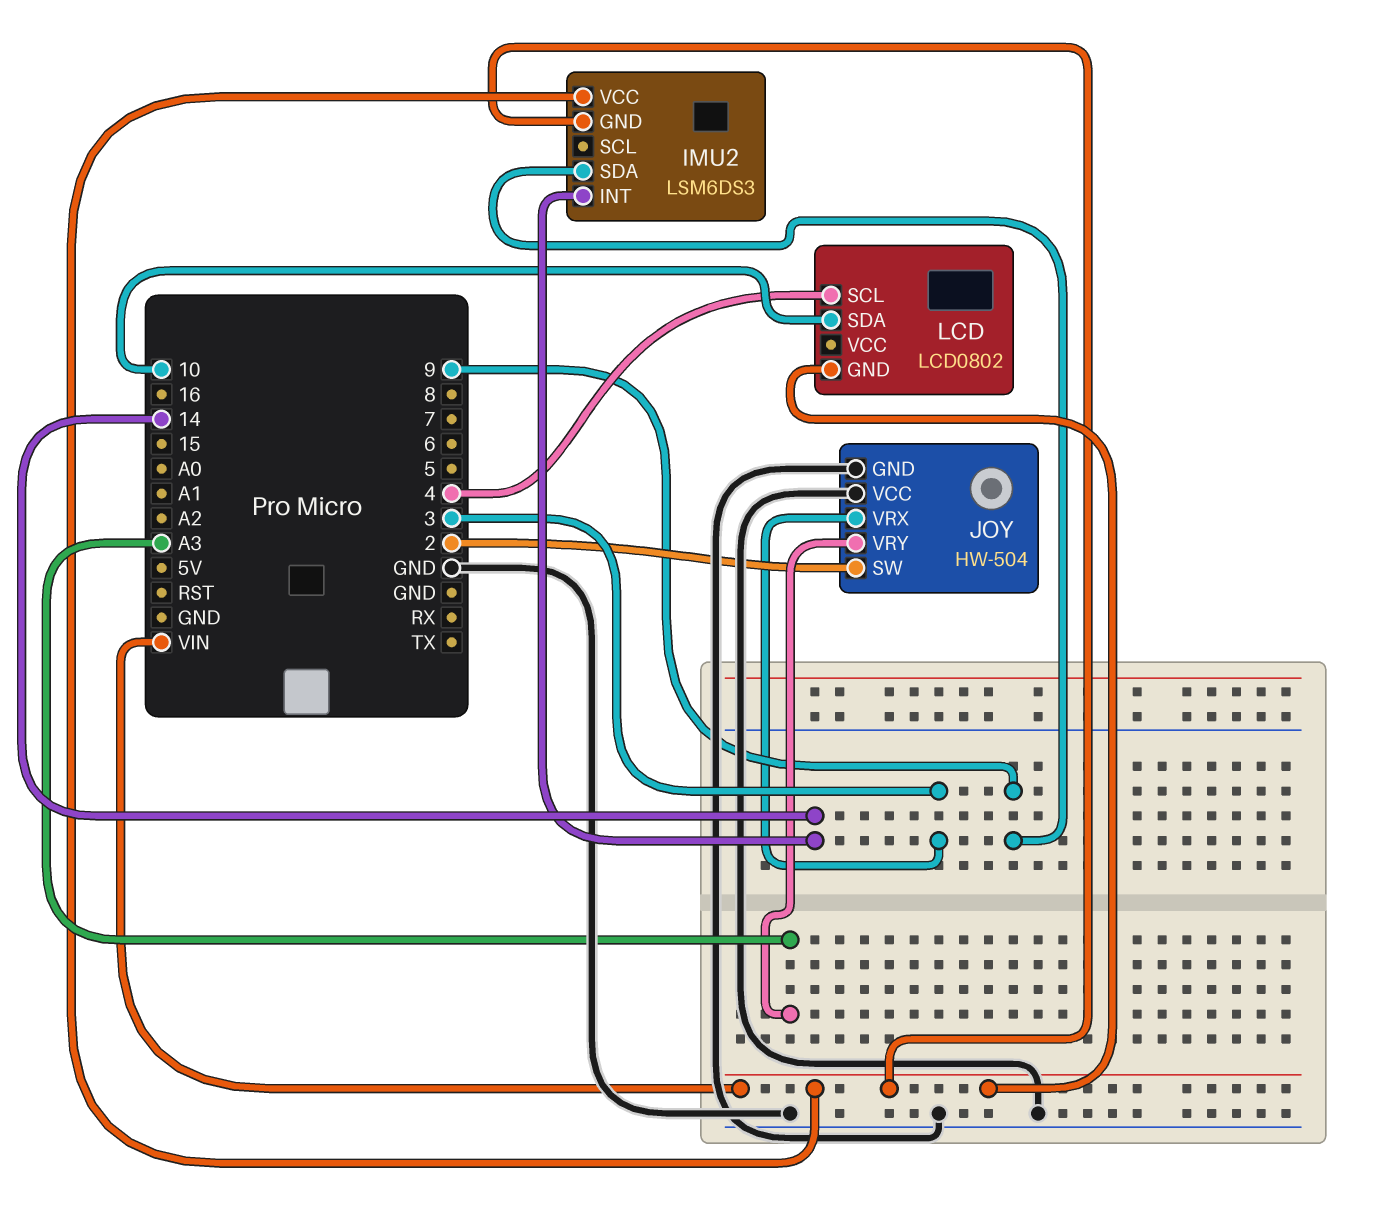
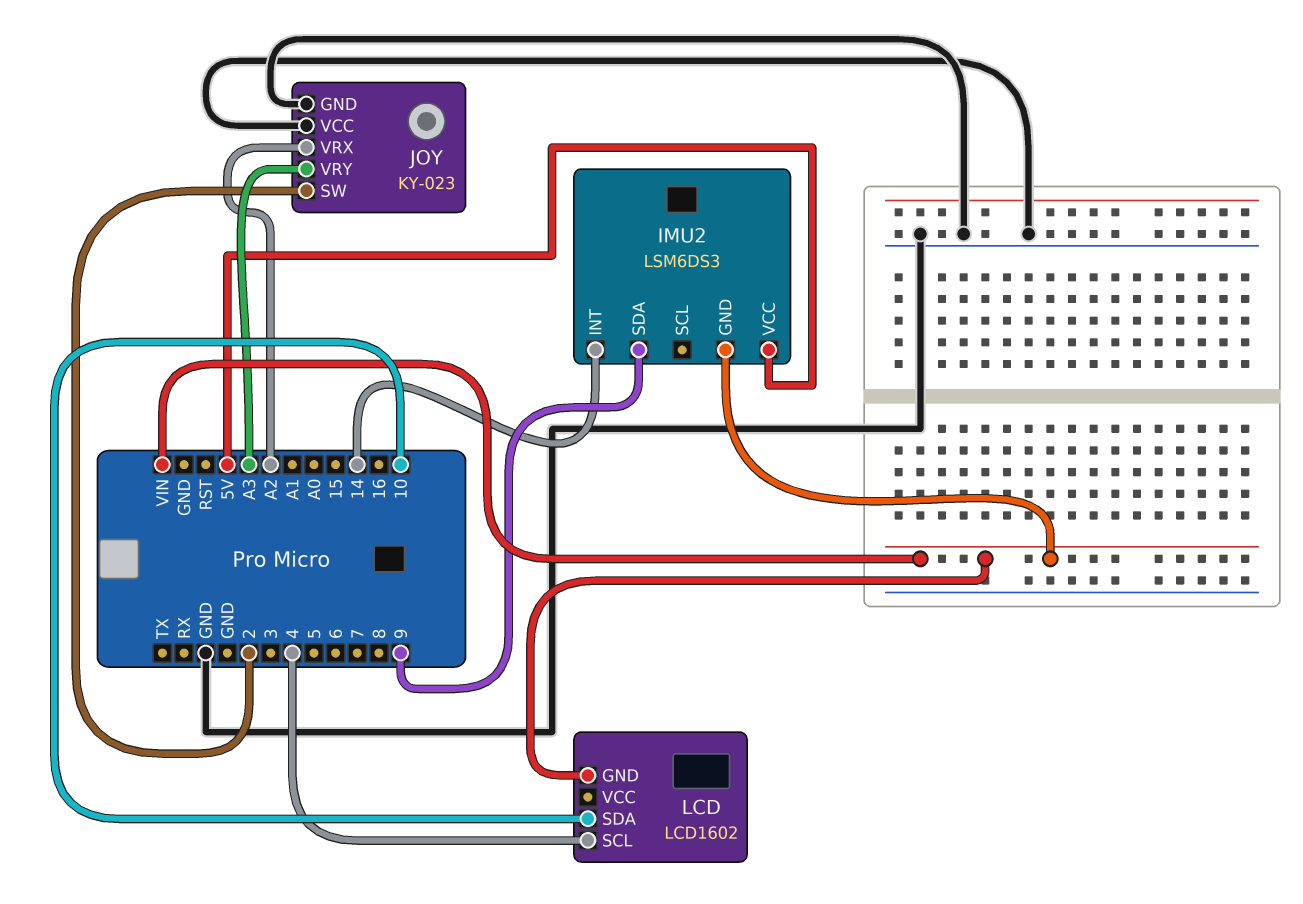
IMU2 pin VCC: VIN -> 5V
JOY: HW-504 -> KY-023
JOY pin VRX: 3 -> A2
LCD: LCD0802 -> LCD1602

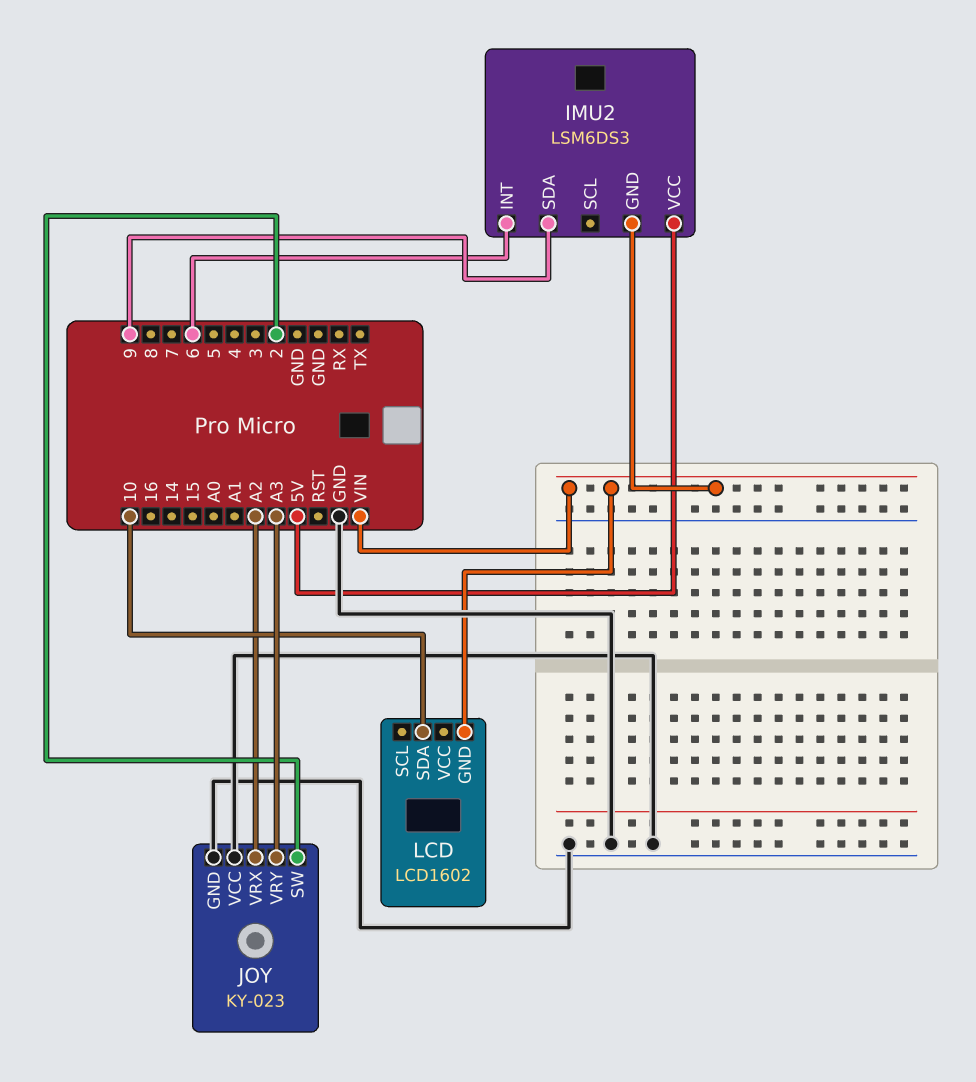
IMU2 pin INT: 14 -> 6
LCD pin SCL: 4 -> none

